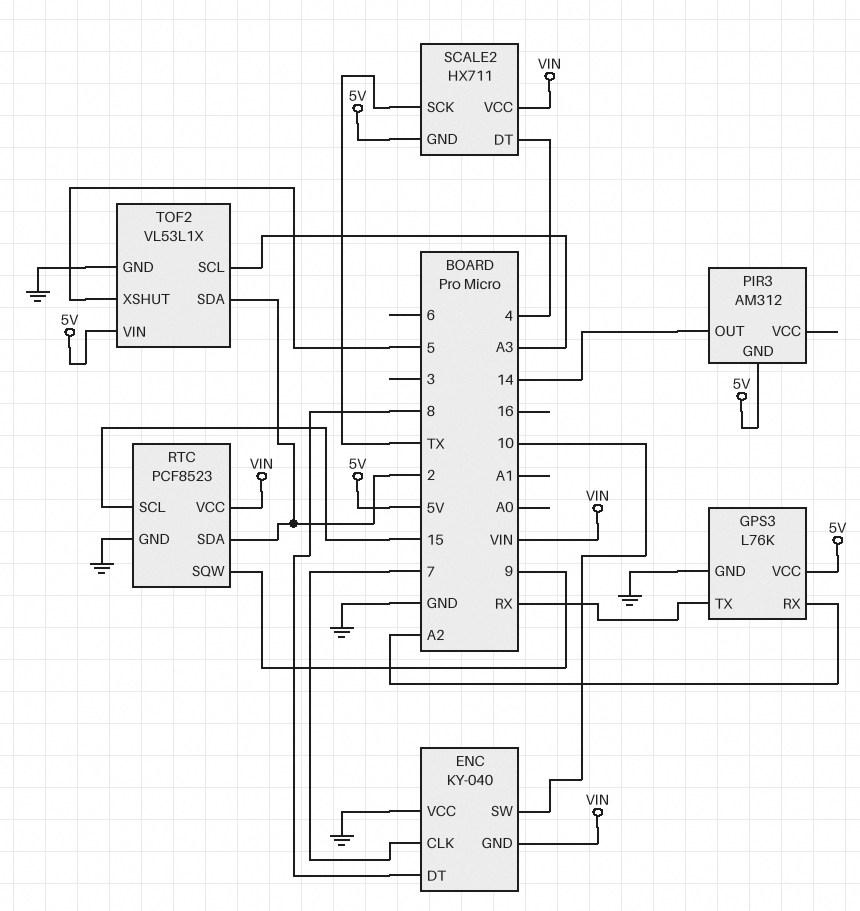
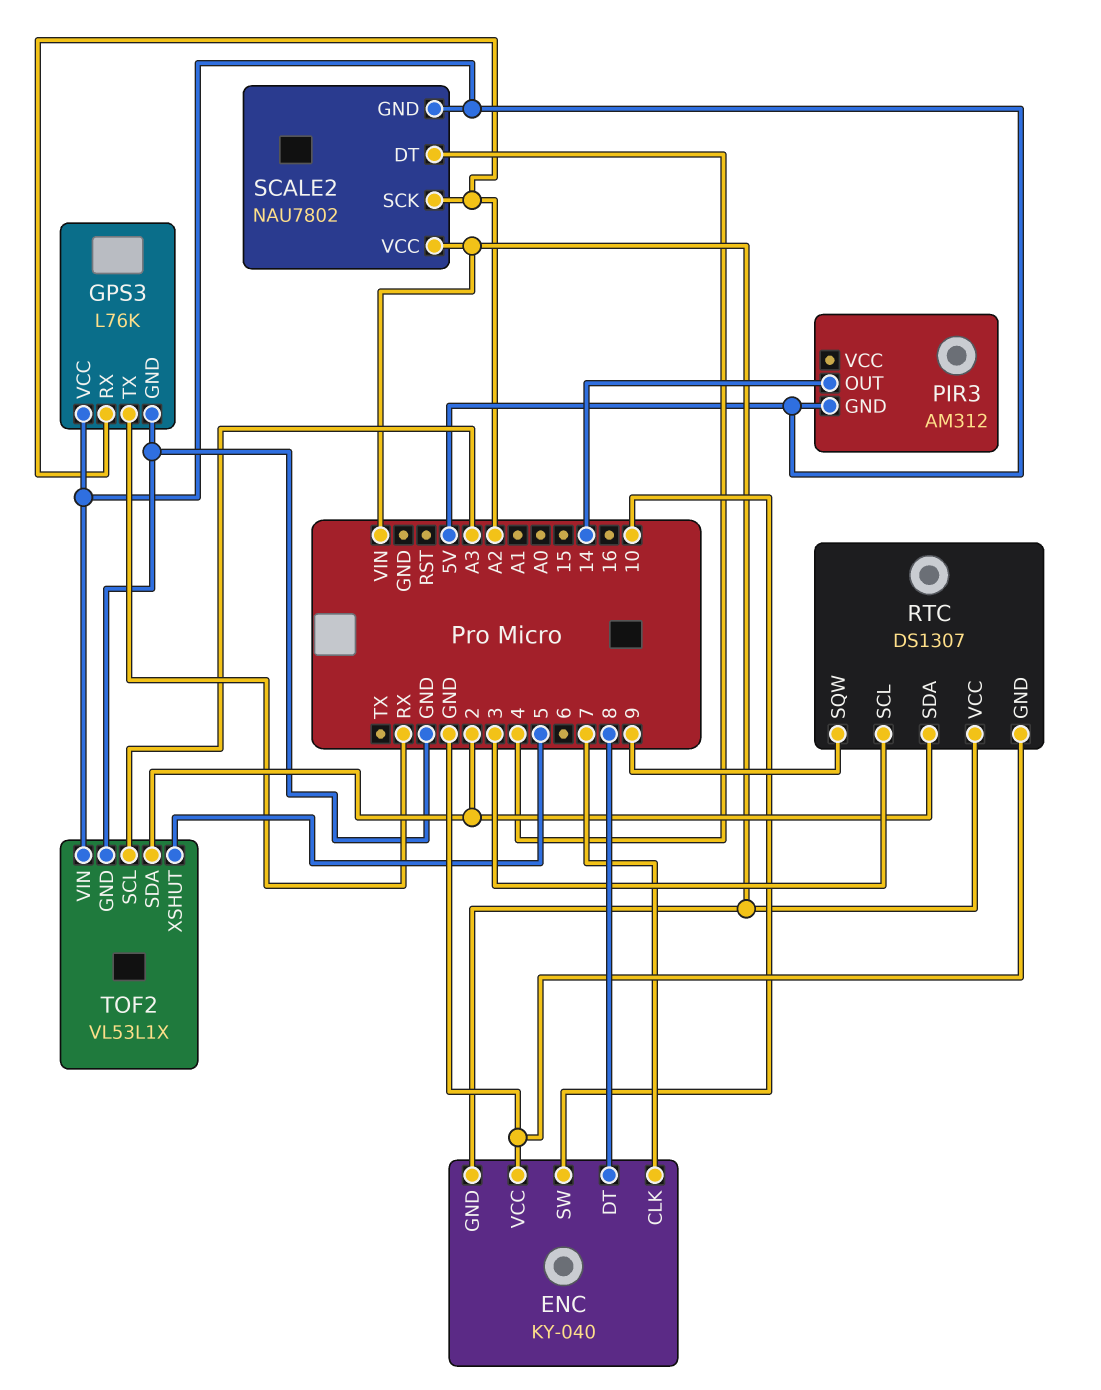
RTC: PCF8523 -> DS1307
RTC pin SCL: 15 -> 3
SCALE2: HX711 -> NAU7802
SCALE2 pin SCK: TX -> A2

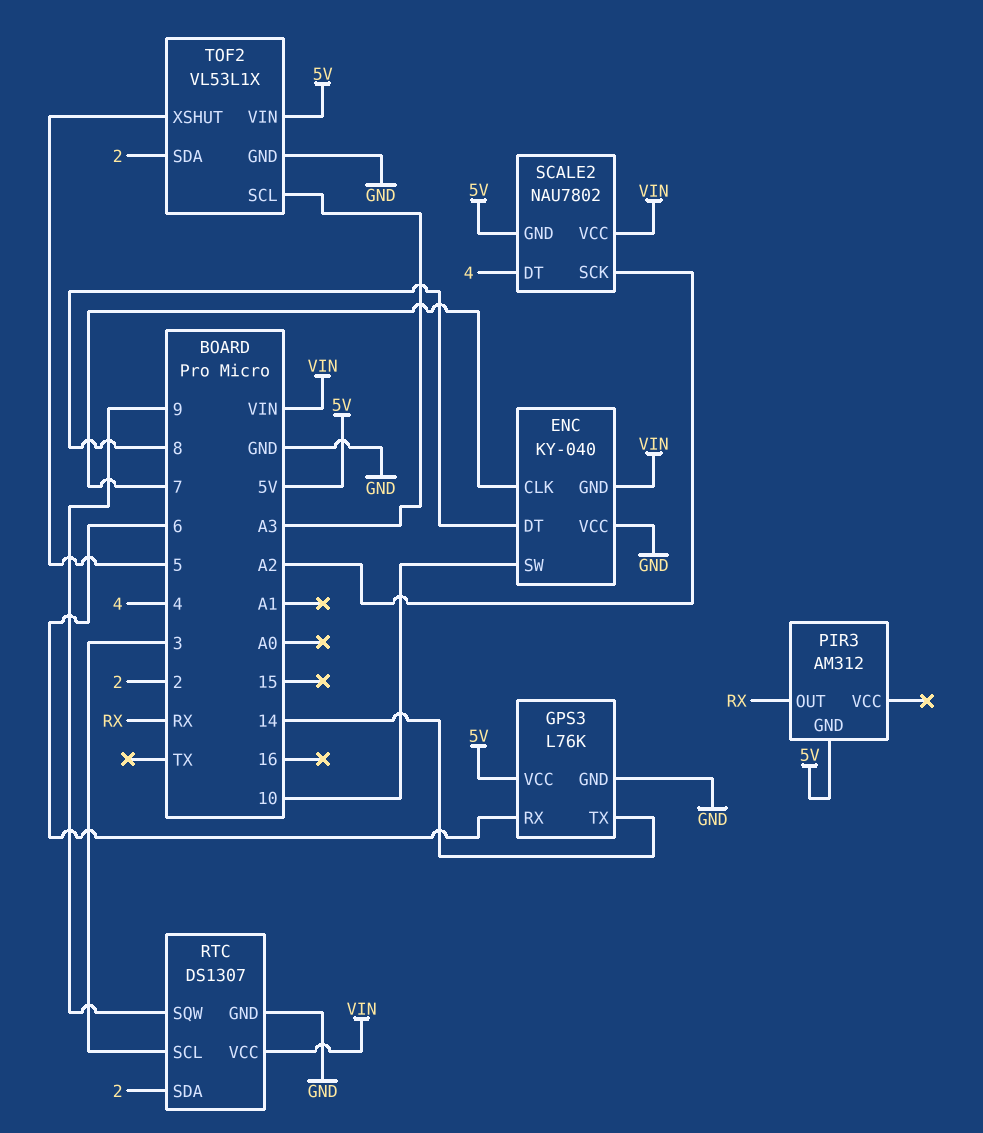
GPS3 pin RX: A2 -> 6
GPS3 pin TX: RX -> 14
PIR3 pin OUT: 14 -> RX

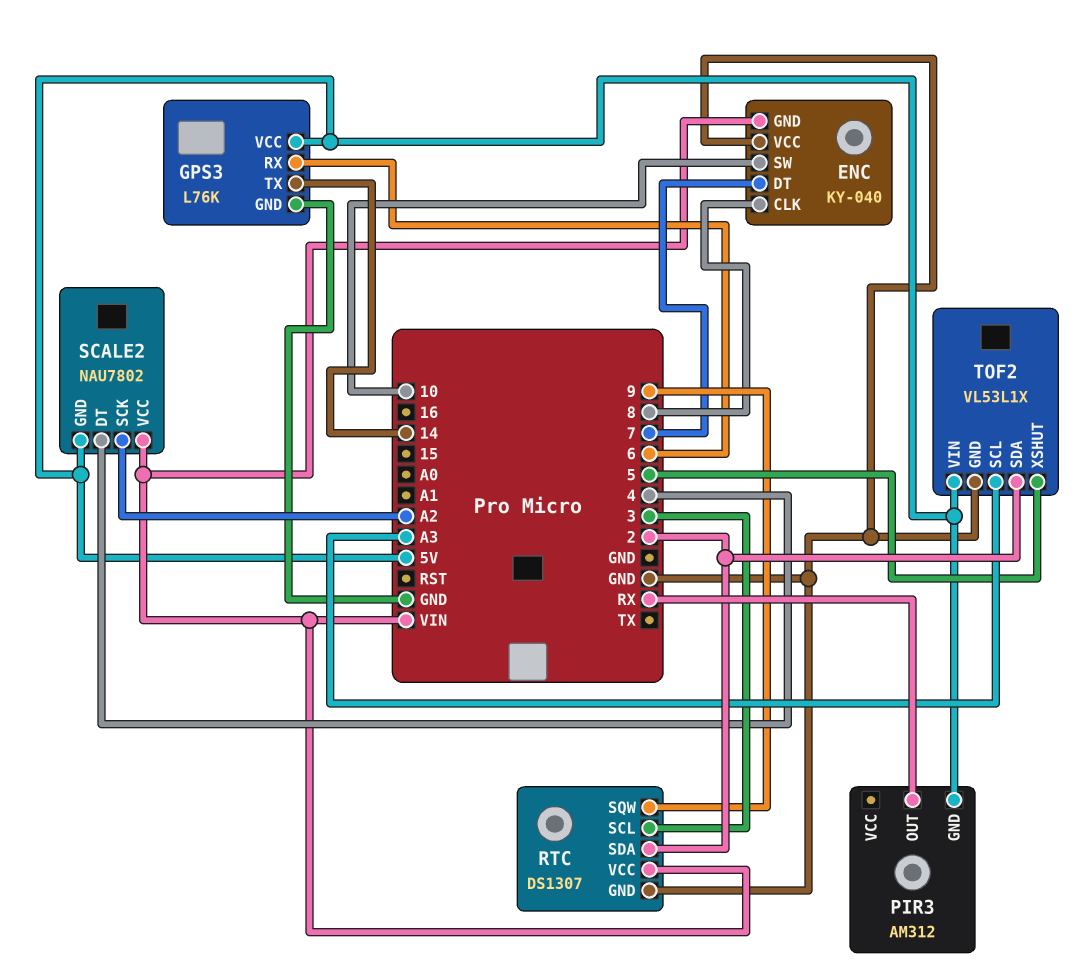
ENC pin CLK: 7 -> 8
ENC pin DT: 8 -> 7

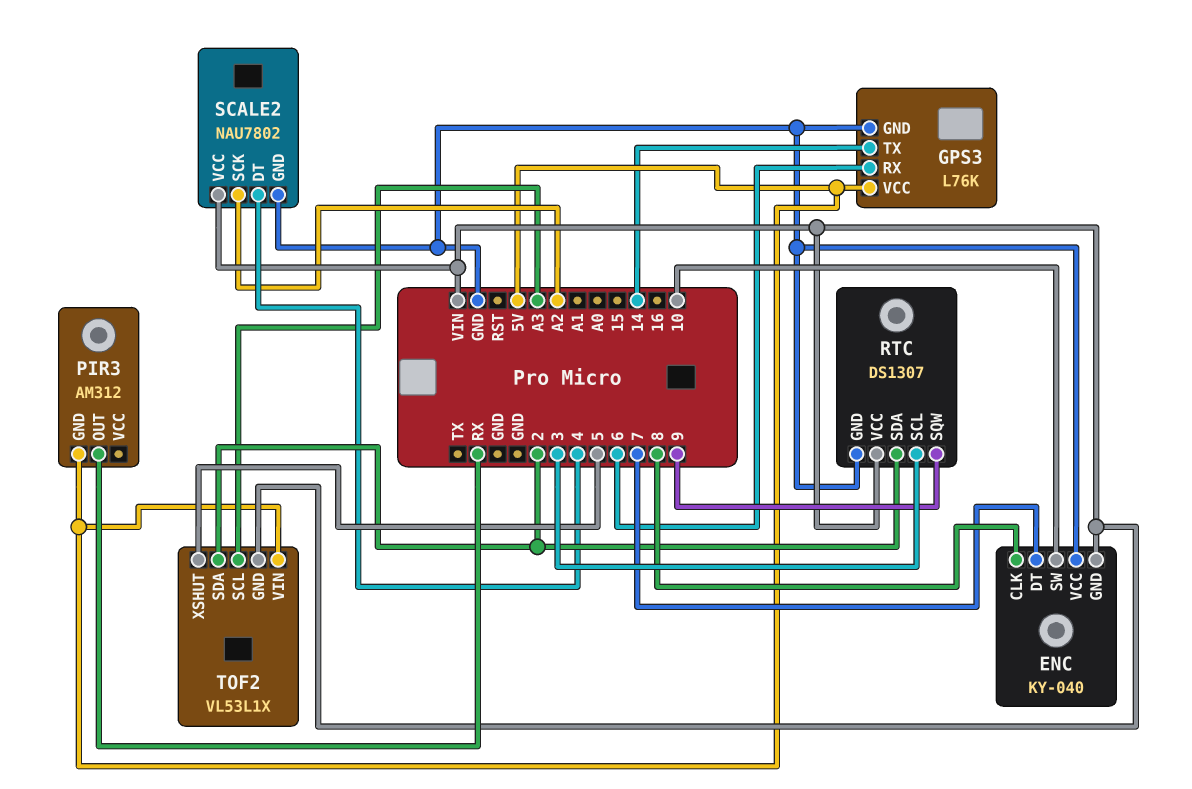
SCALE2 pin GND: 5V -> GND
TOF2 pin GND: GND -> VIN

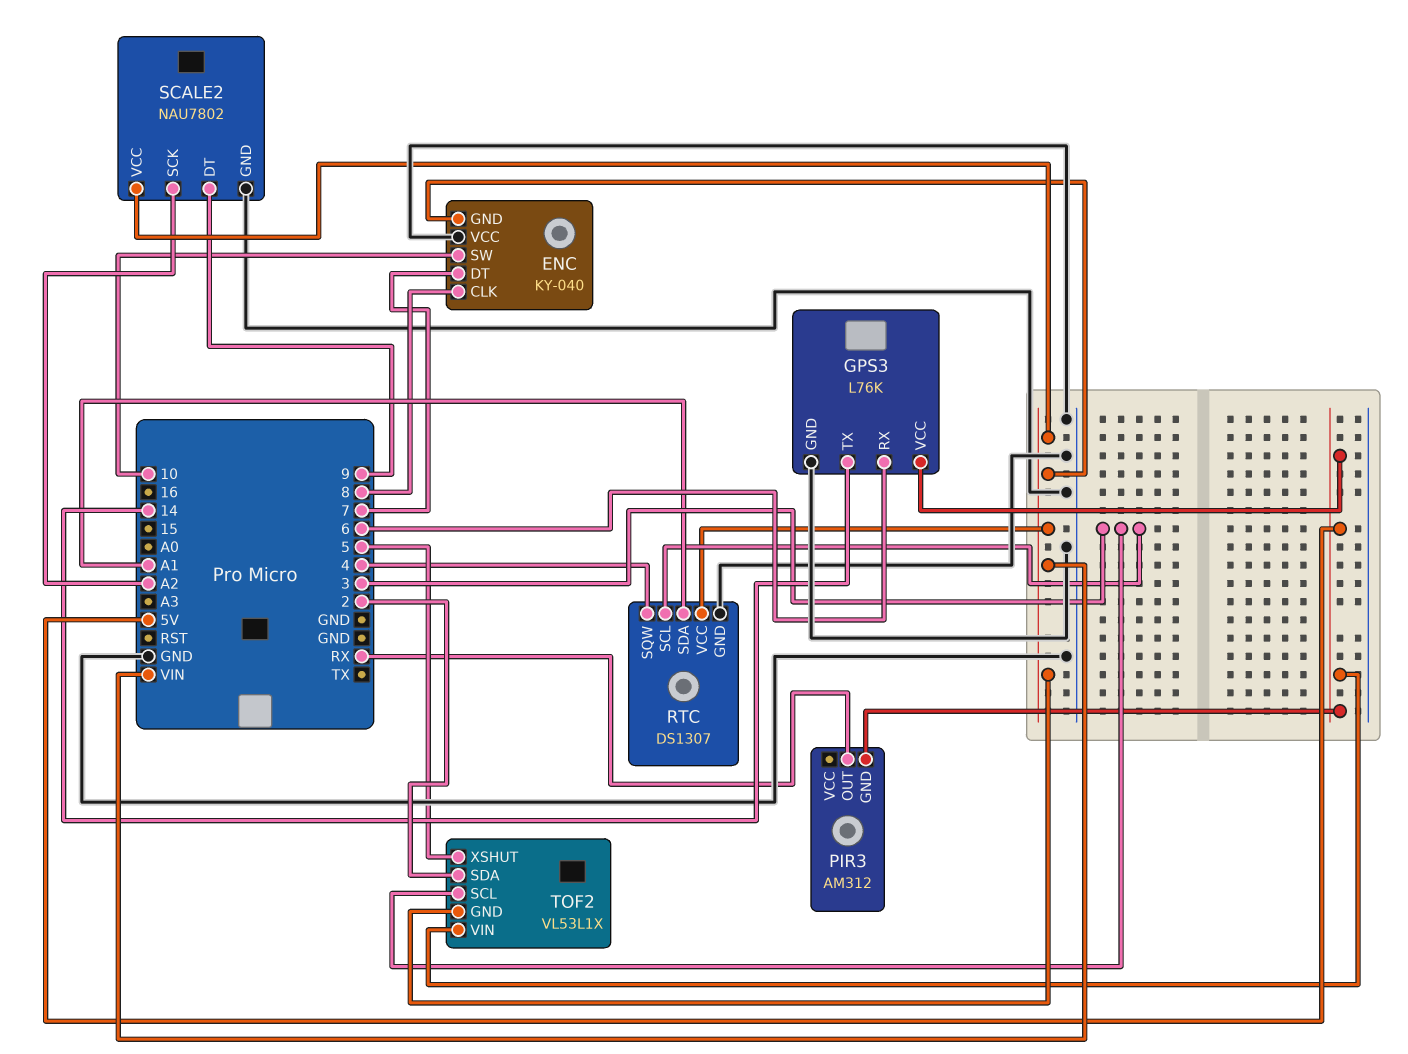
RTC pin SDA: 2 -> A1
RTC pin SQW: 9 -> 4
SCALE2 pin DT: 4 -> 9
TOF2 pin SCL: A3 -> 3

